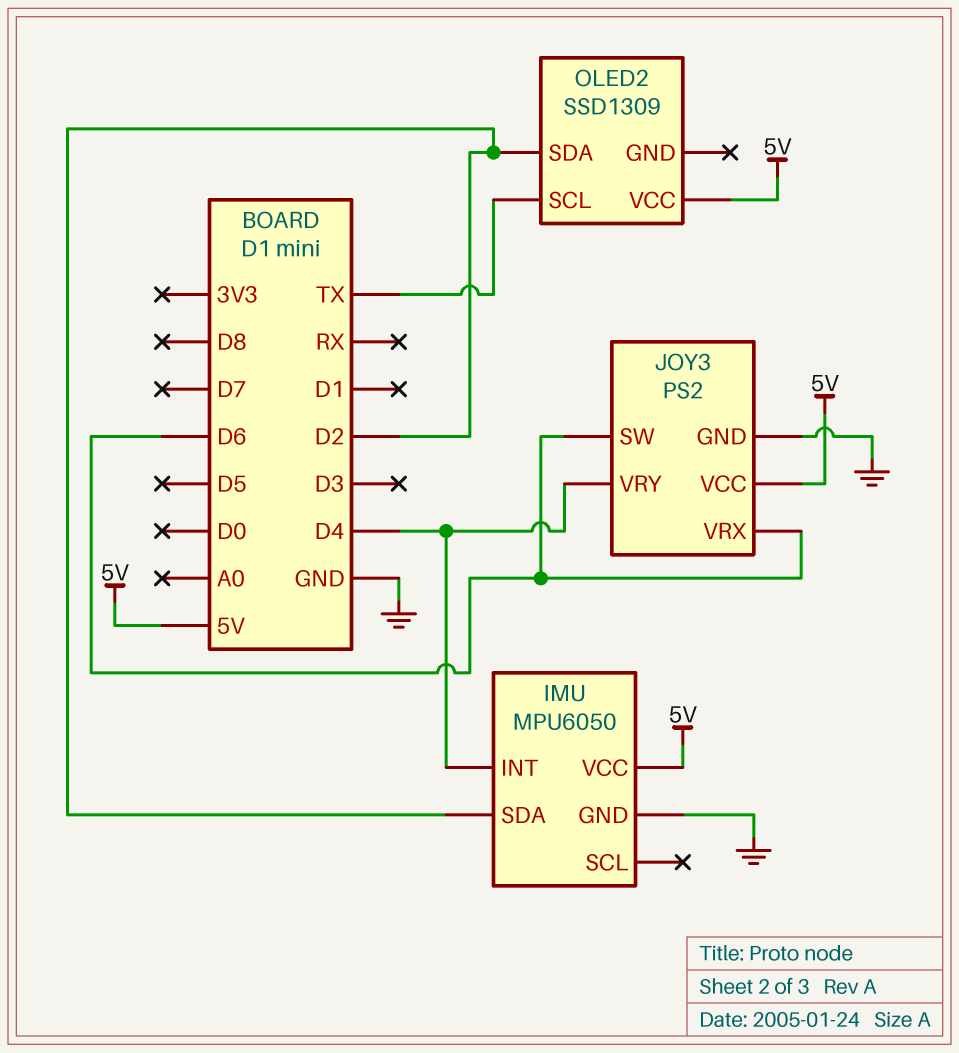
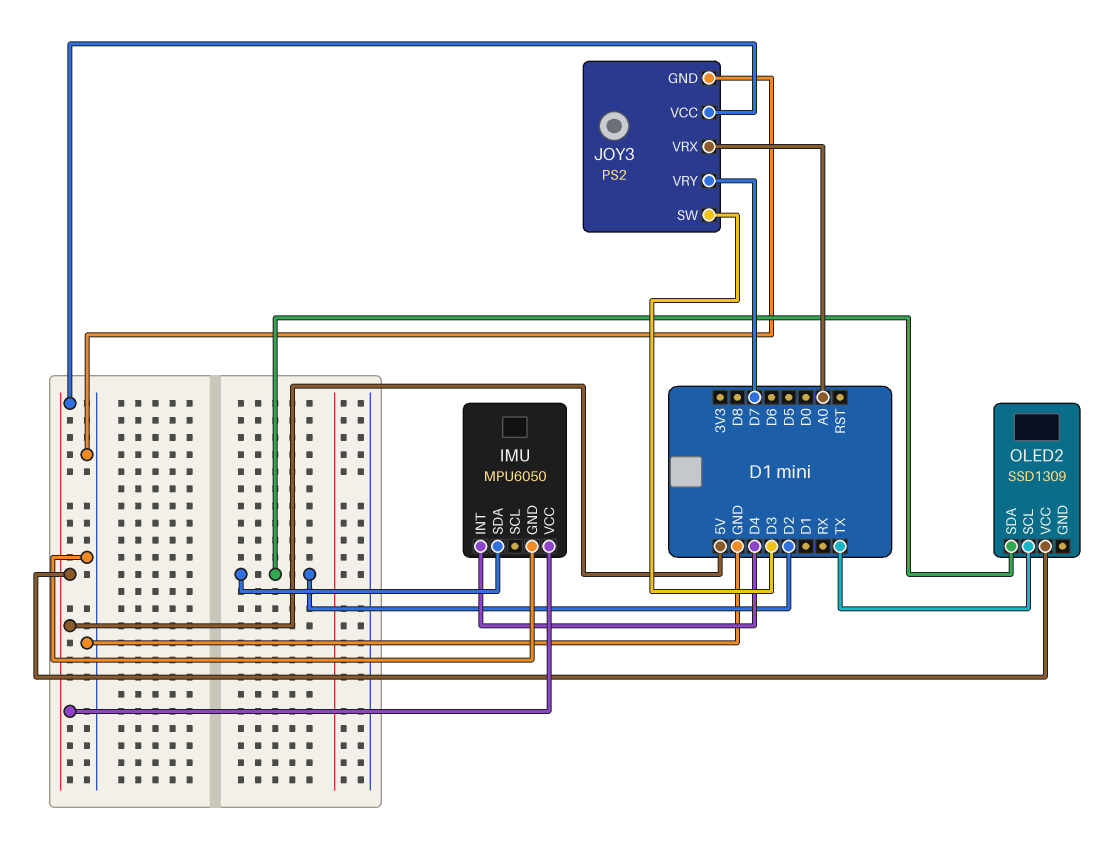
JOY3 pin SW: D6 -> D3
JOY3 pin VRX: D6 -> A0
JOY3 pin VRY: D4 -> D7

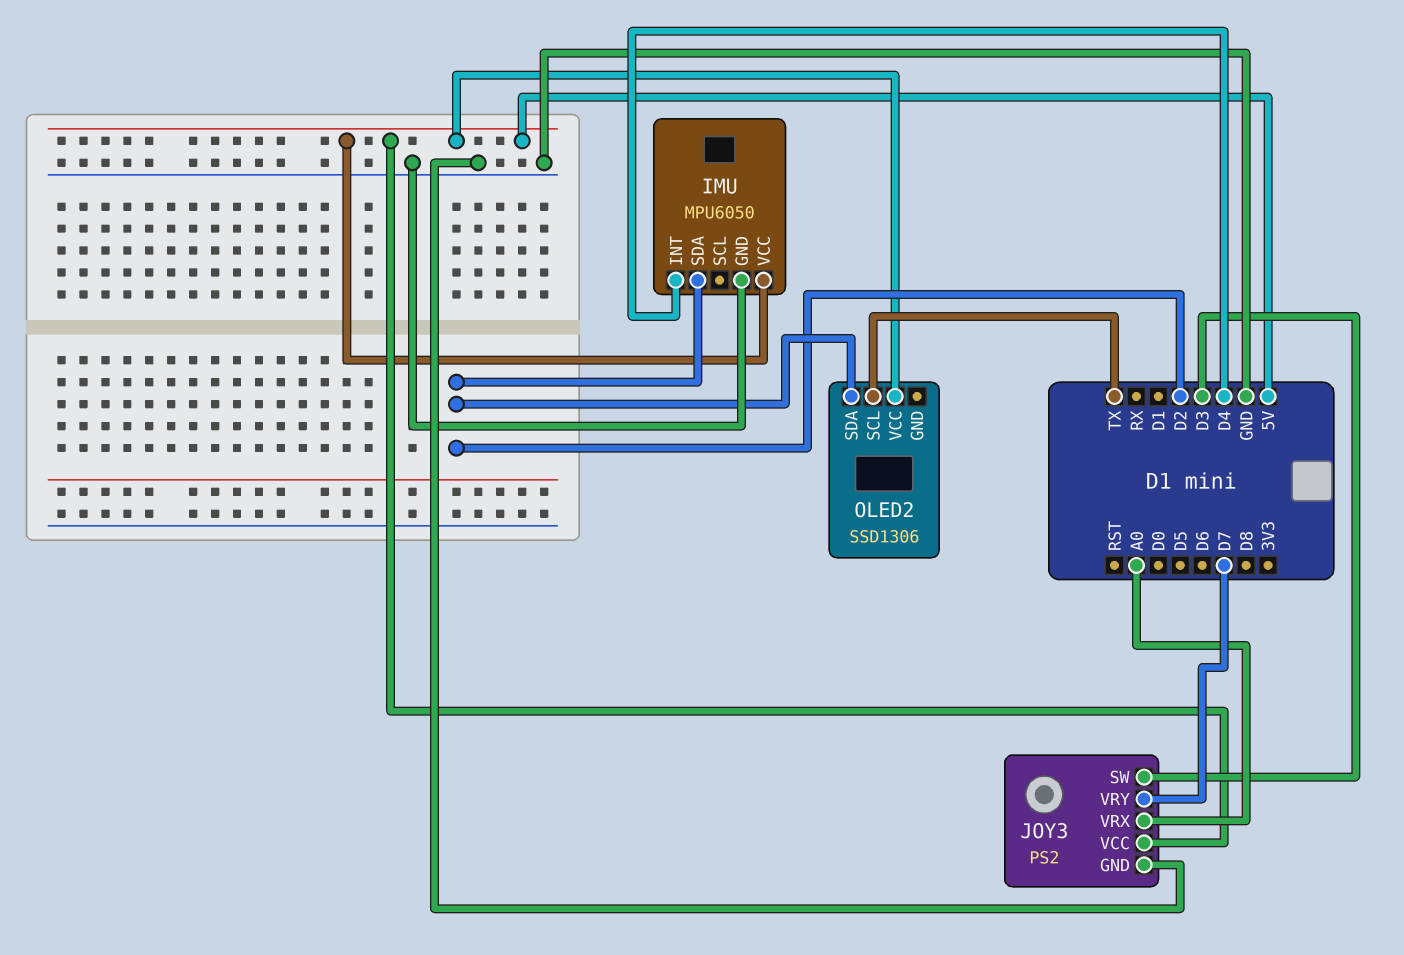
OLED2: SSD1309 -> SSD1306

